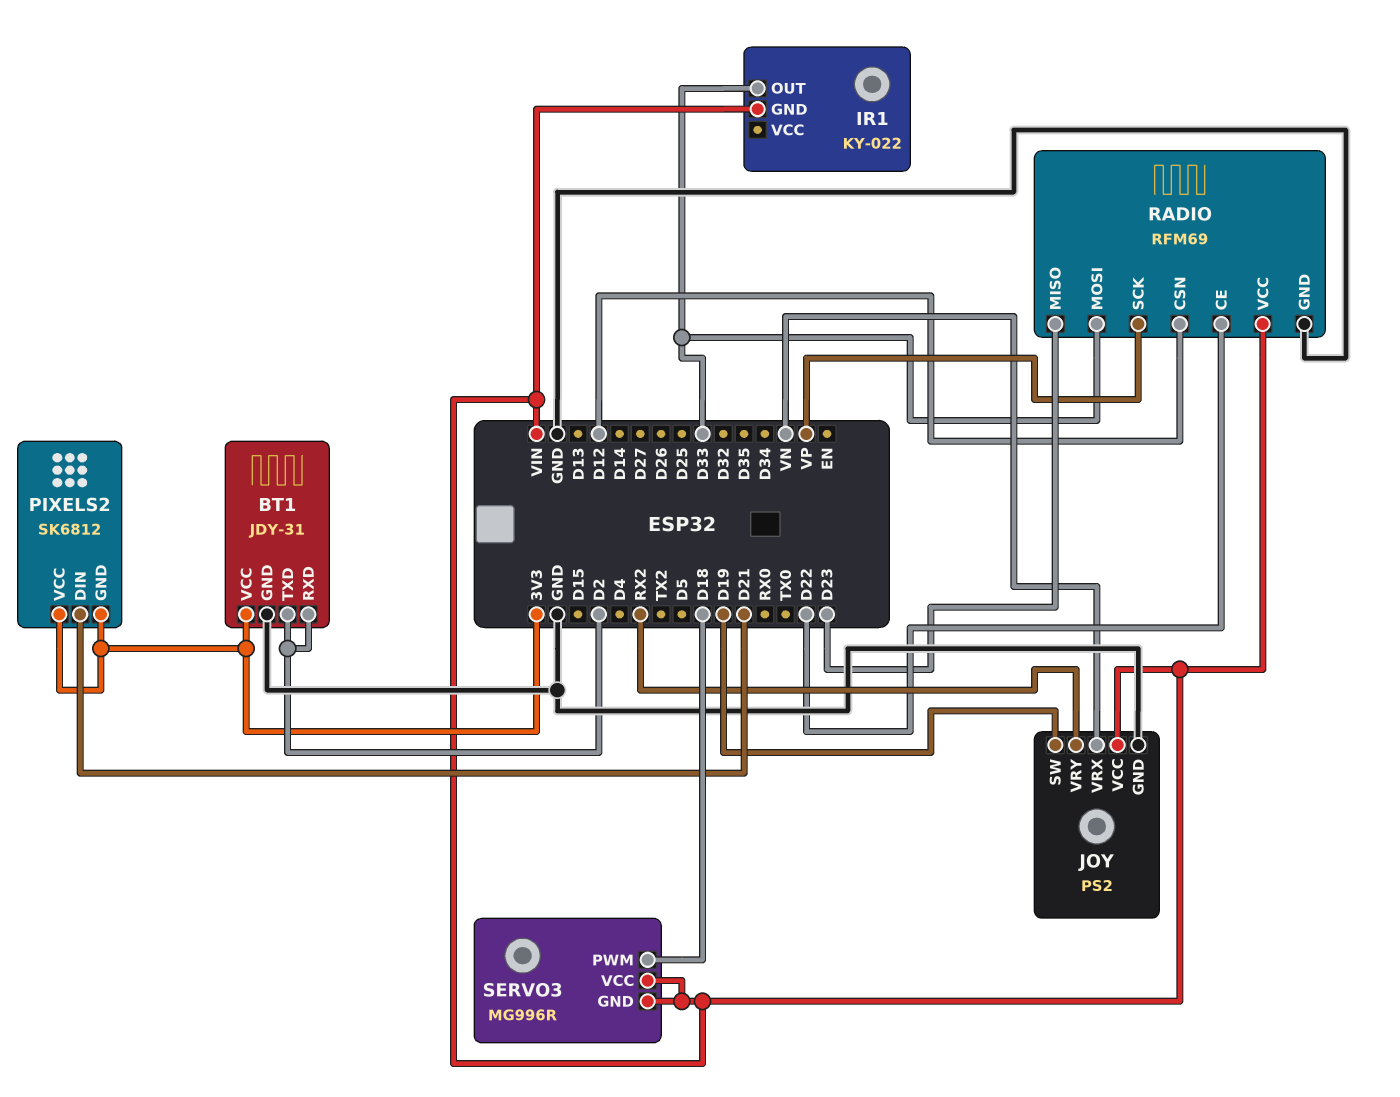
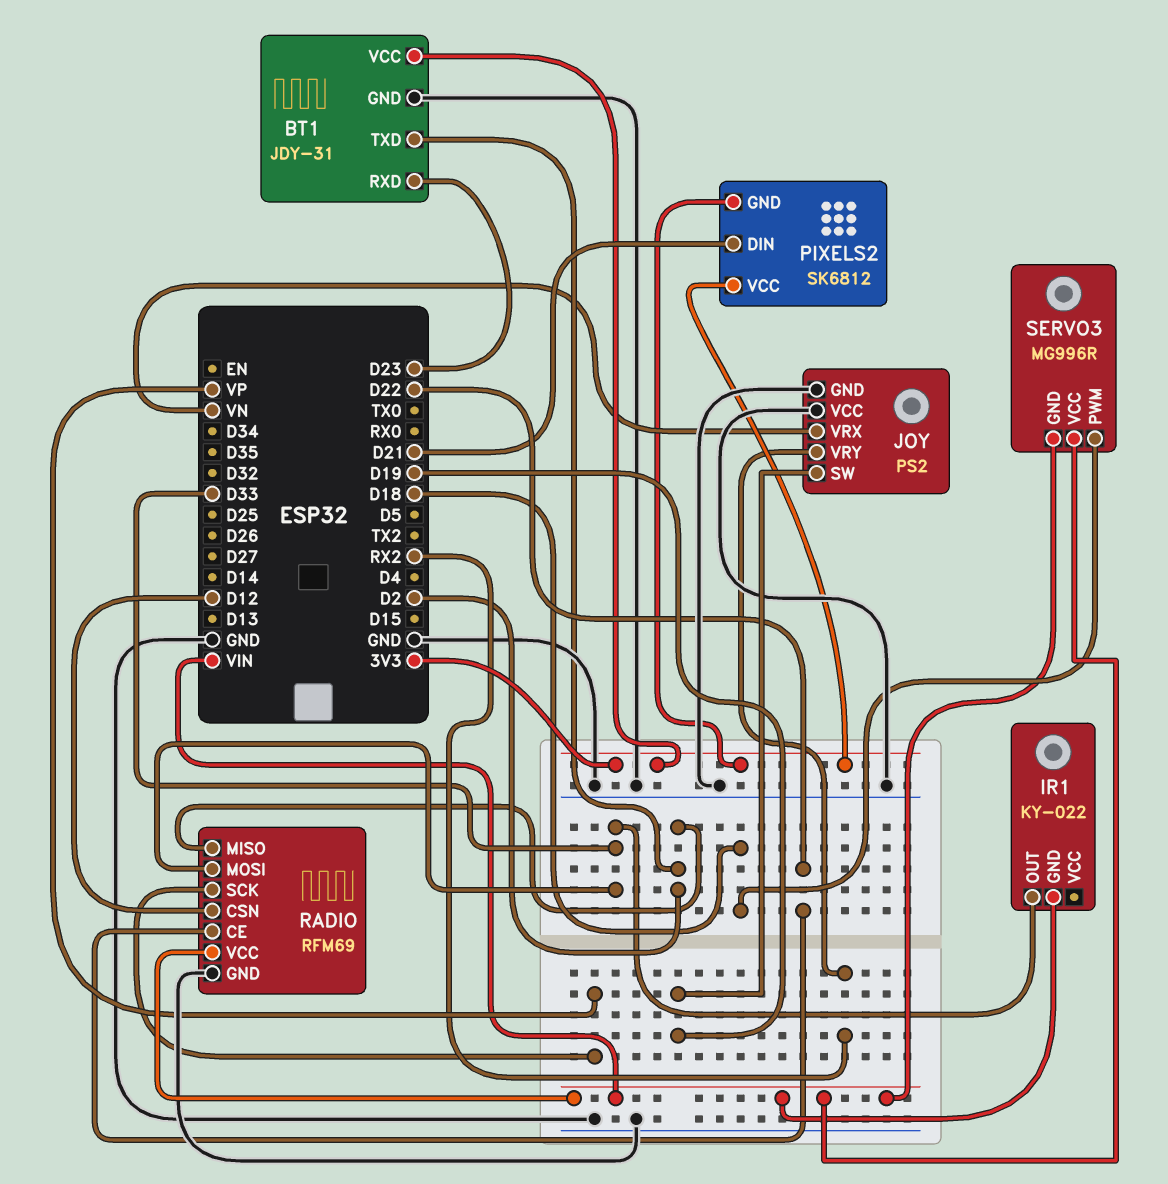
BT1 pin RXD: D2 -> D23
JOY pin VCC: VIN -> GND
RADIO pin MISO: D23 -> D2

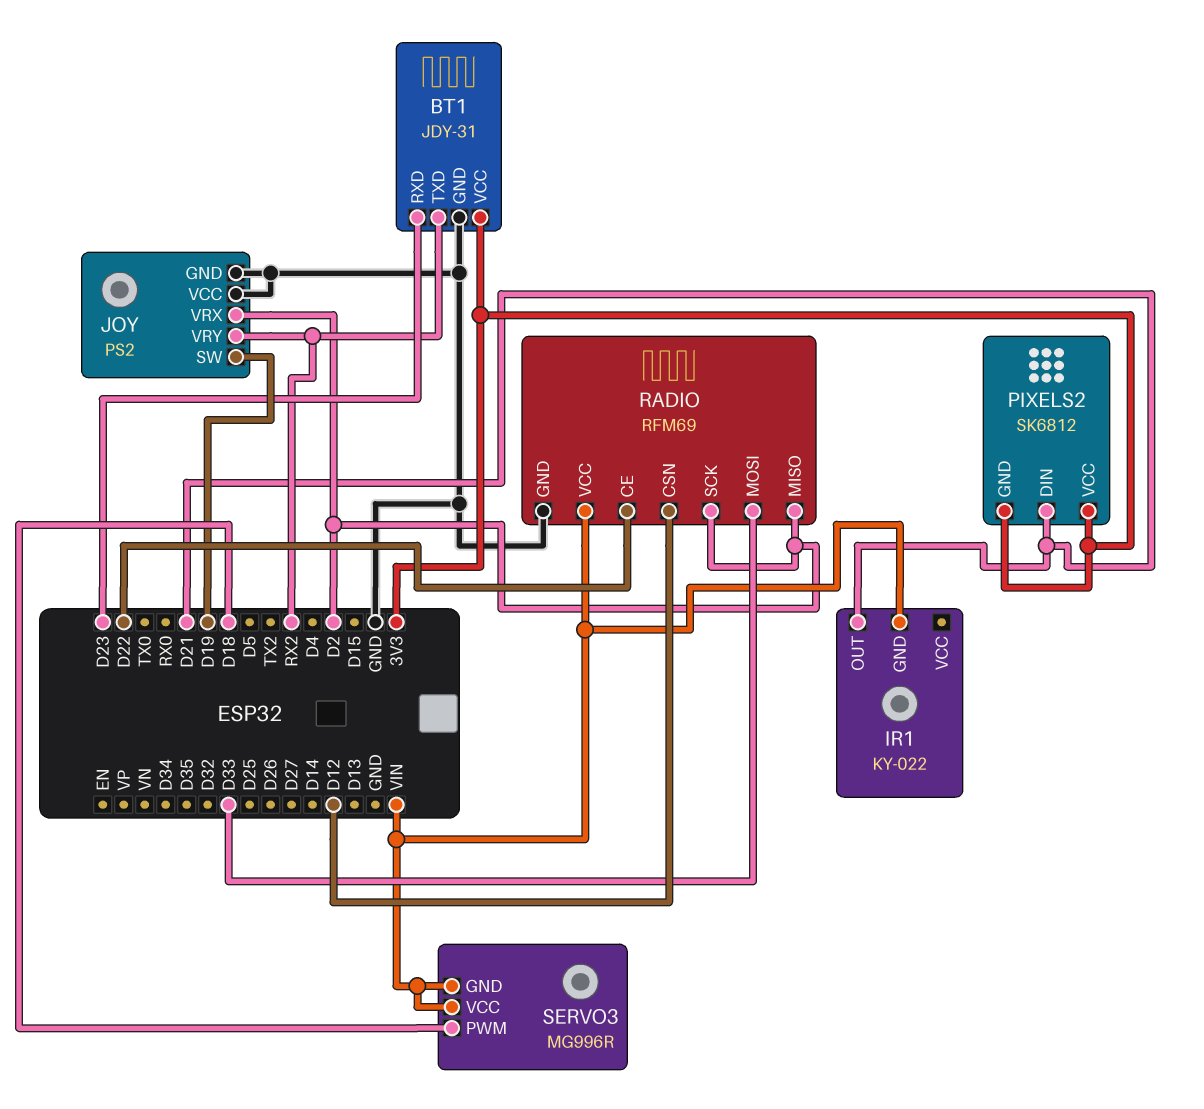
BT1 pin TXD: D2 -> RX2
IR1 pin OUT: D33 -> D21
JOY pin VRX: VN -> D2
RADIO pin SCK: VP -> D2

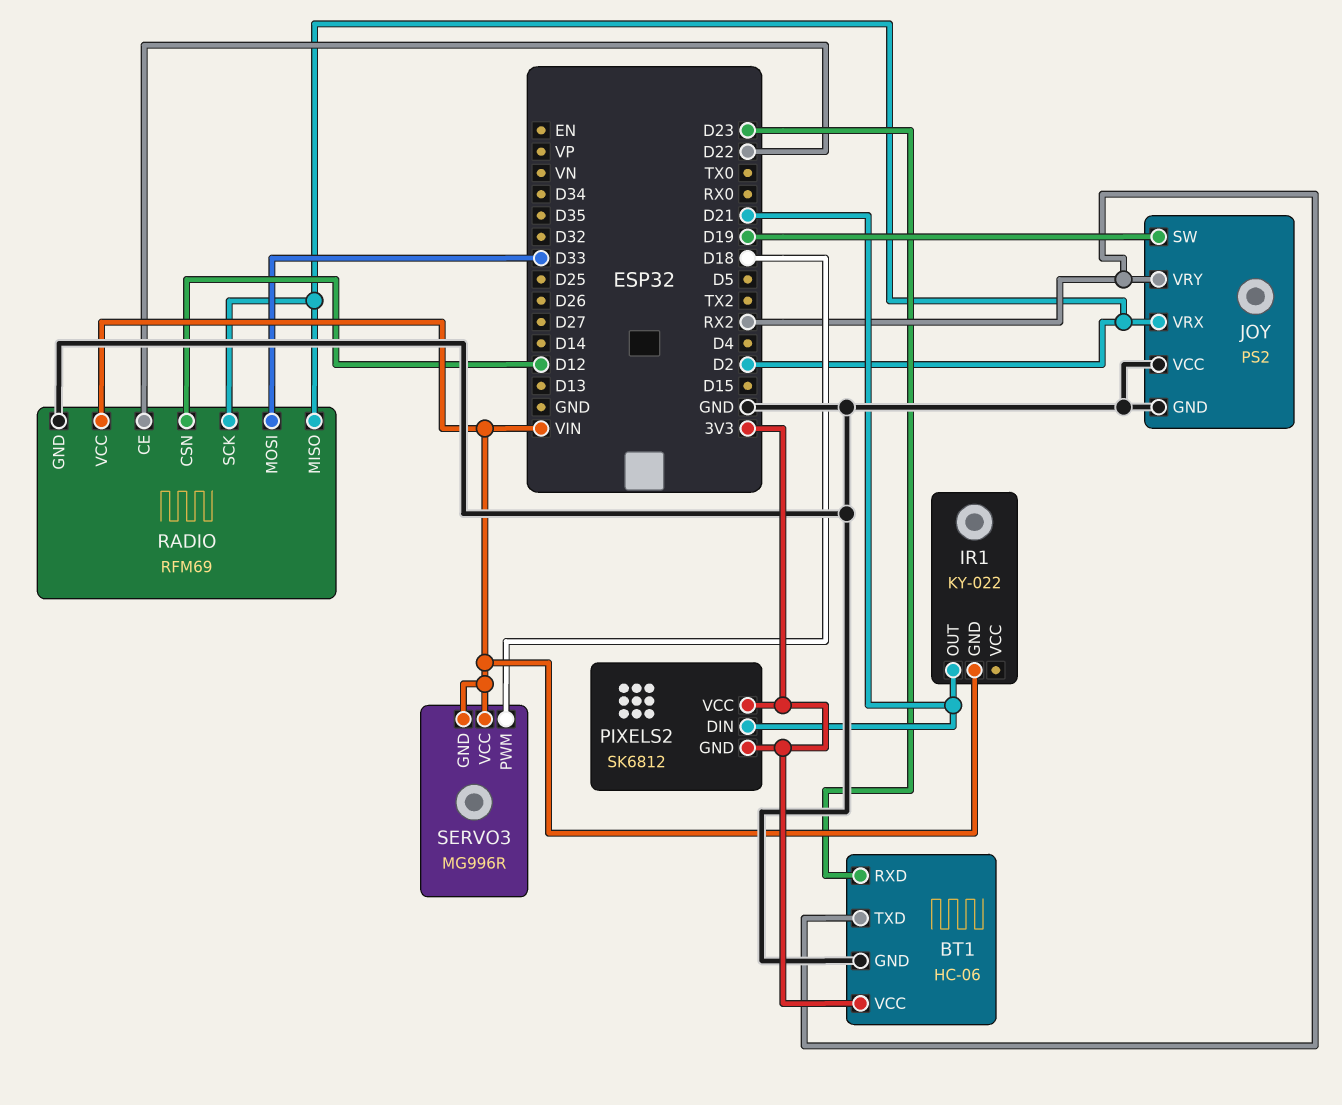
BT1: JDY-31 -> HC-06

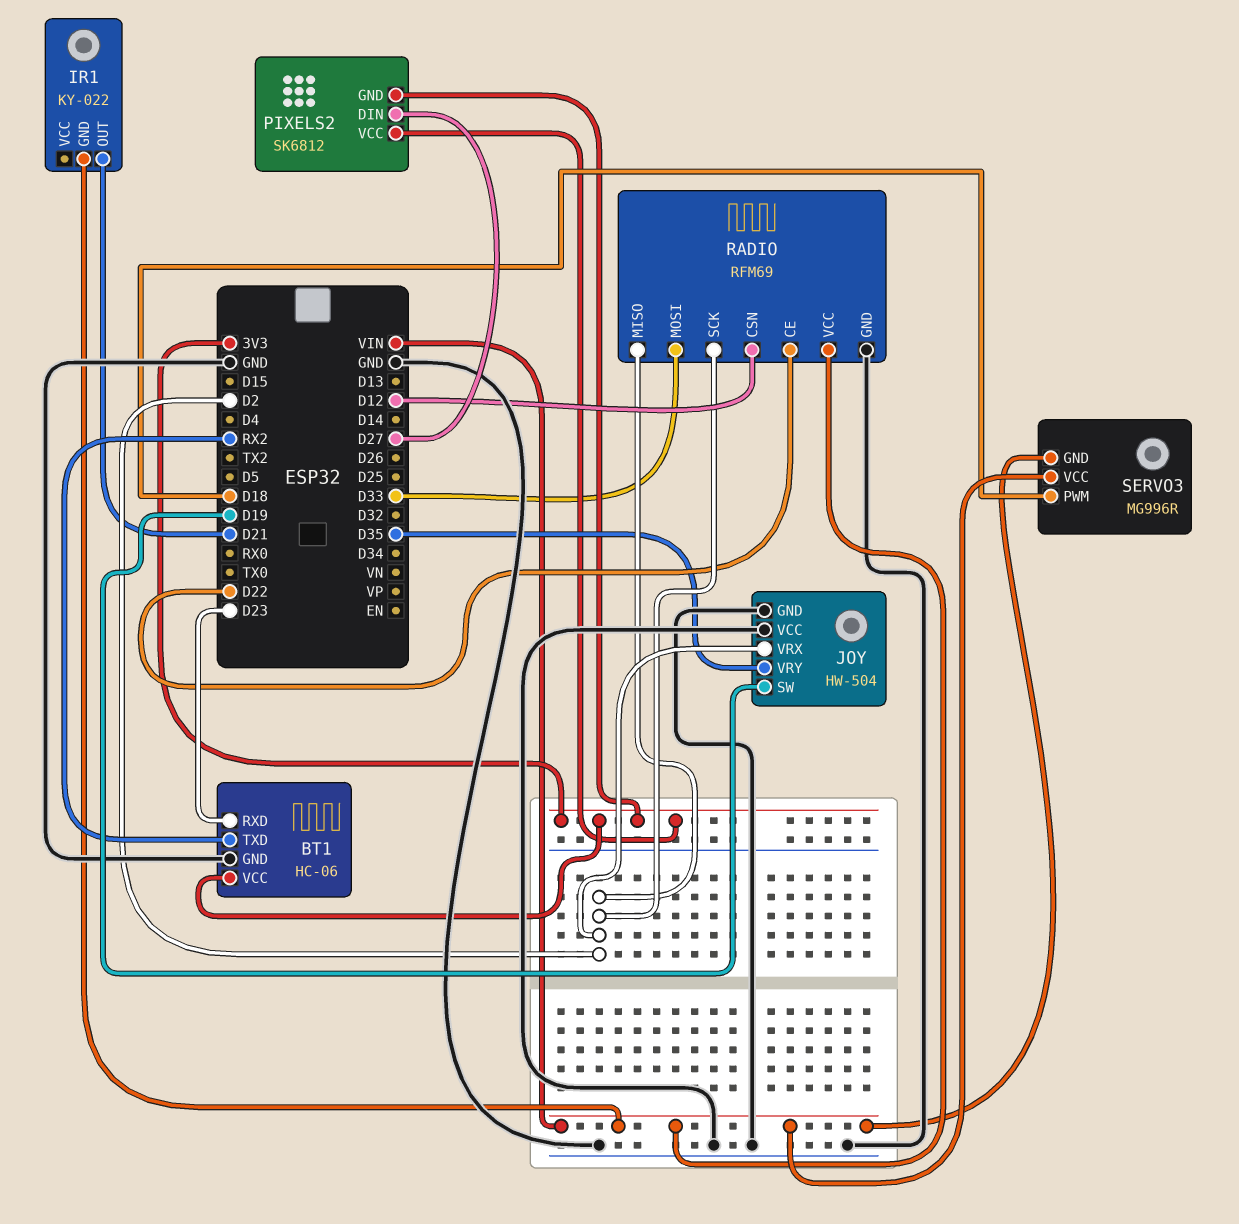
JOY: PS2 -> HW-504
JOY pin VRY: RX2 -> D35
PIXELS2 pin DIN: D21 -> D27

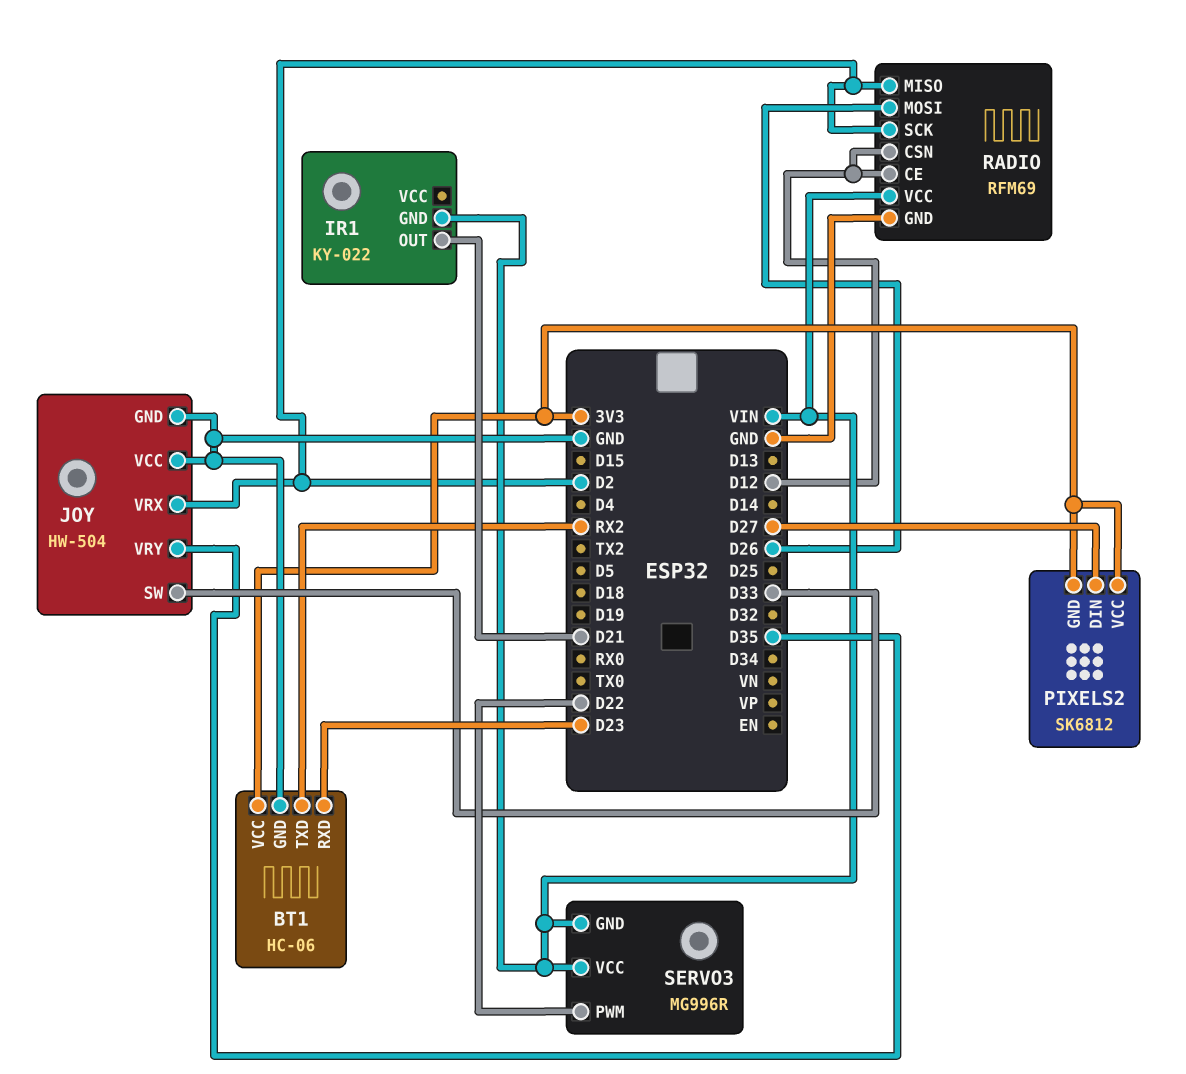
JOY pin SW: D19 -> D33
RADIO pin CE: D22 -> D12
RADIO pin MOSI: D33 -> D26
SERVO3 pin PWM: D18 -> D22

